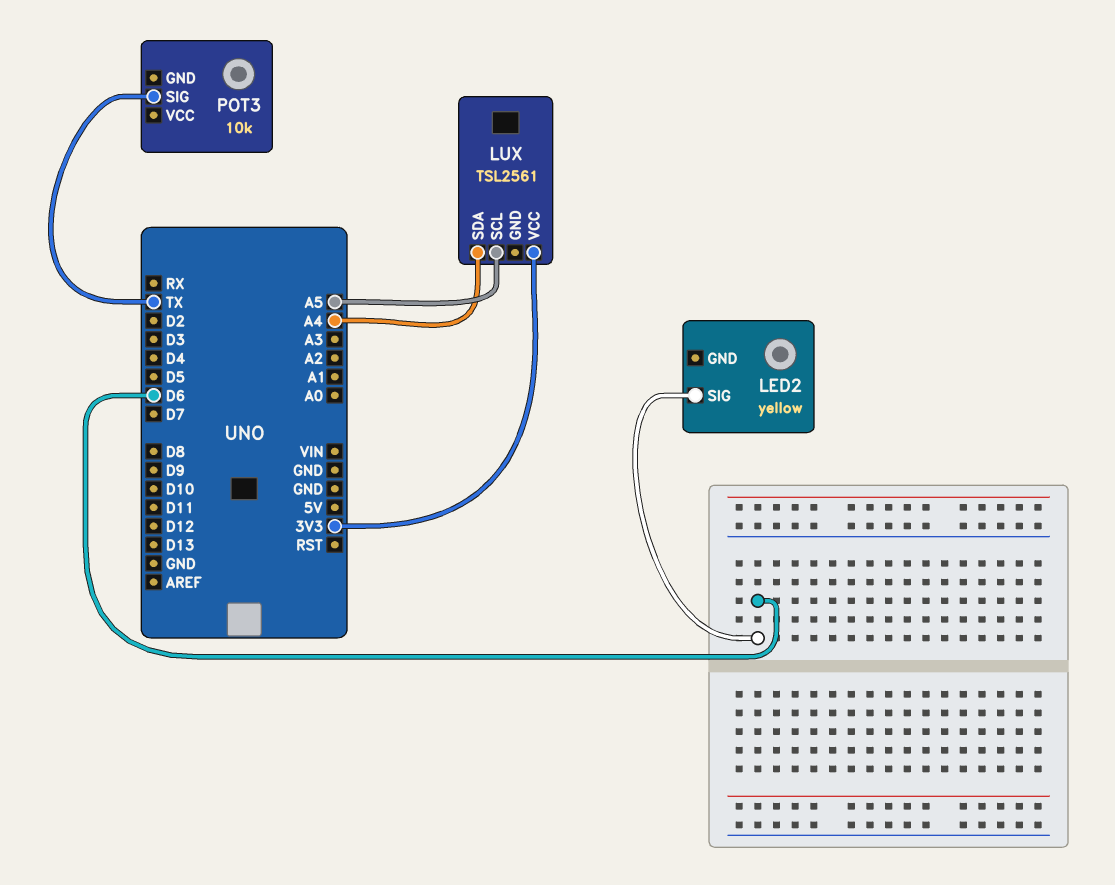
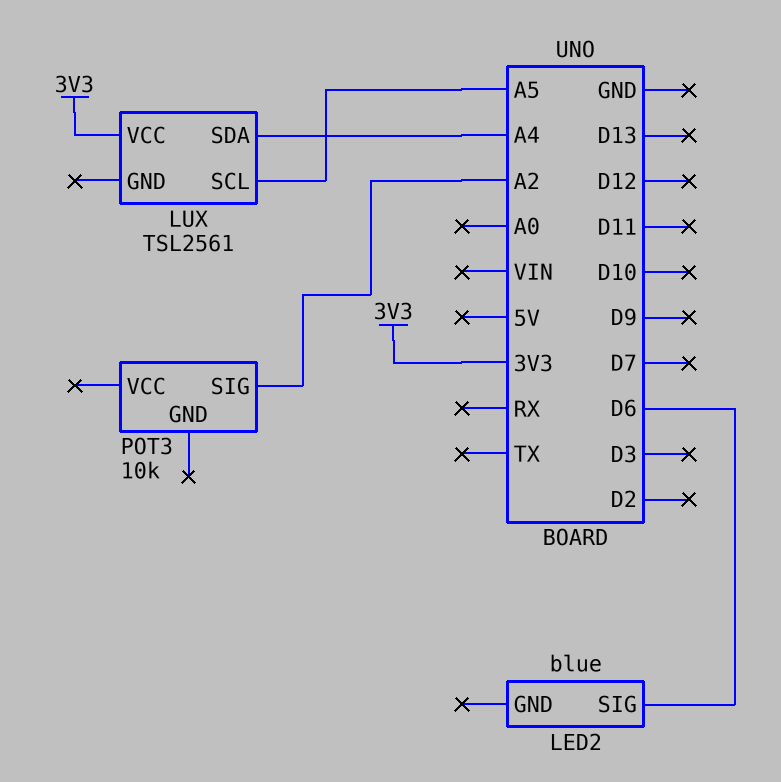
LED2: yellow -> blue
POT3 pin SIG: TX -> A2

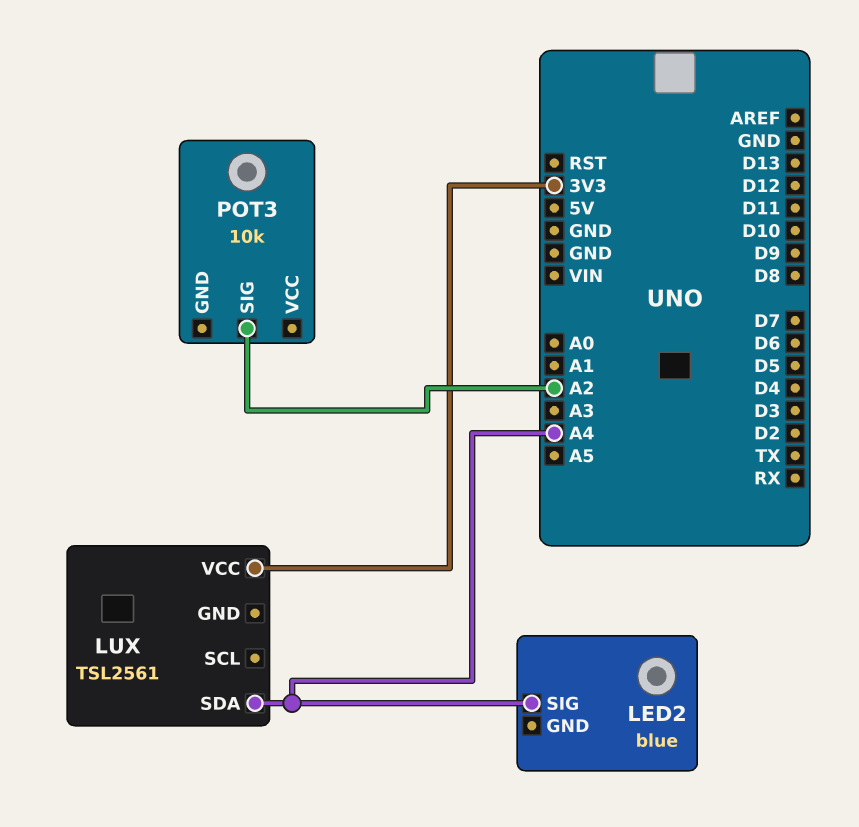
LED2 pin SIG: D6 -> A4
LUX pin SCL: A5 -> none

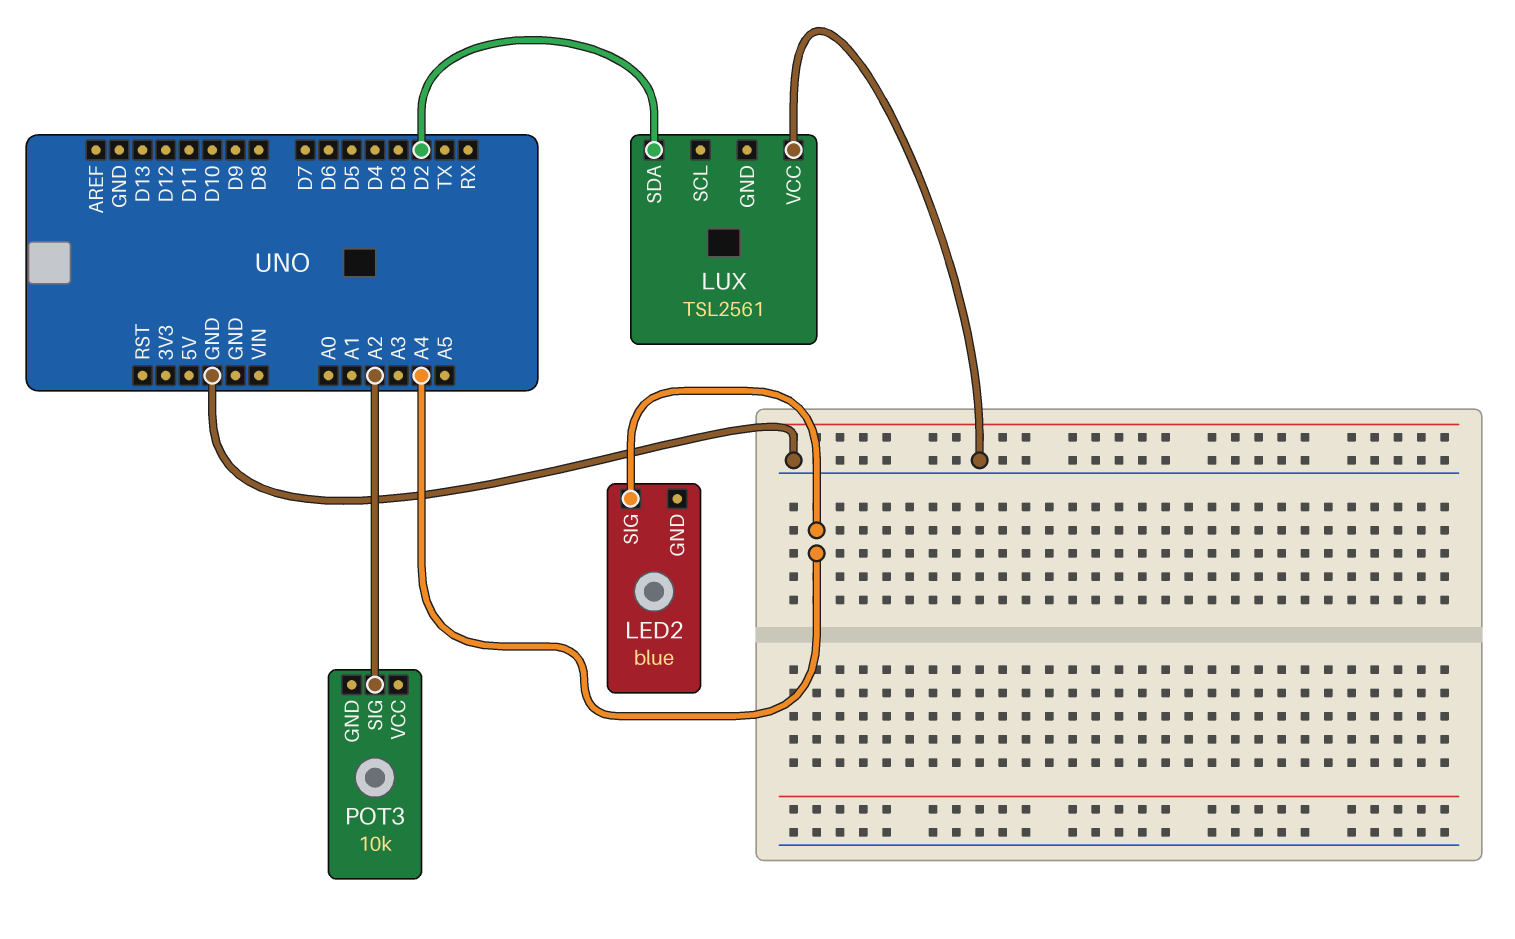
LUX pin SDA: A4 -> D2
LUX pin VCC: 3V3 -> GND

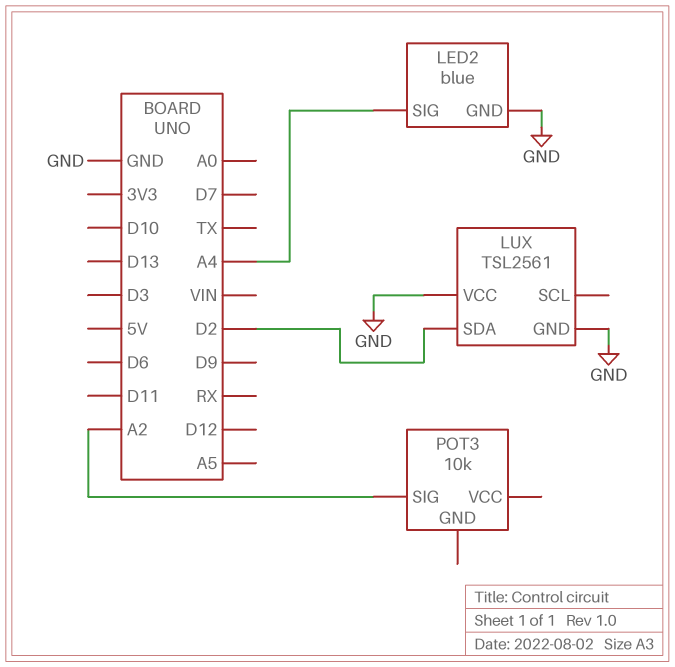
LED2 pin GND: none -> GND
LUX pin GND: none -> GND

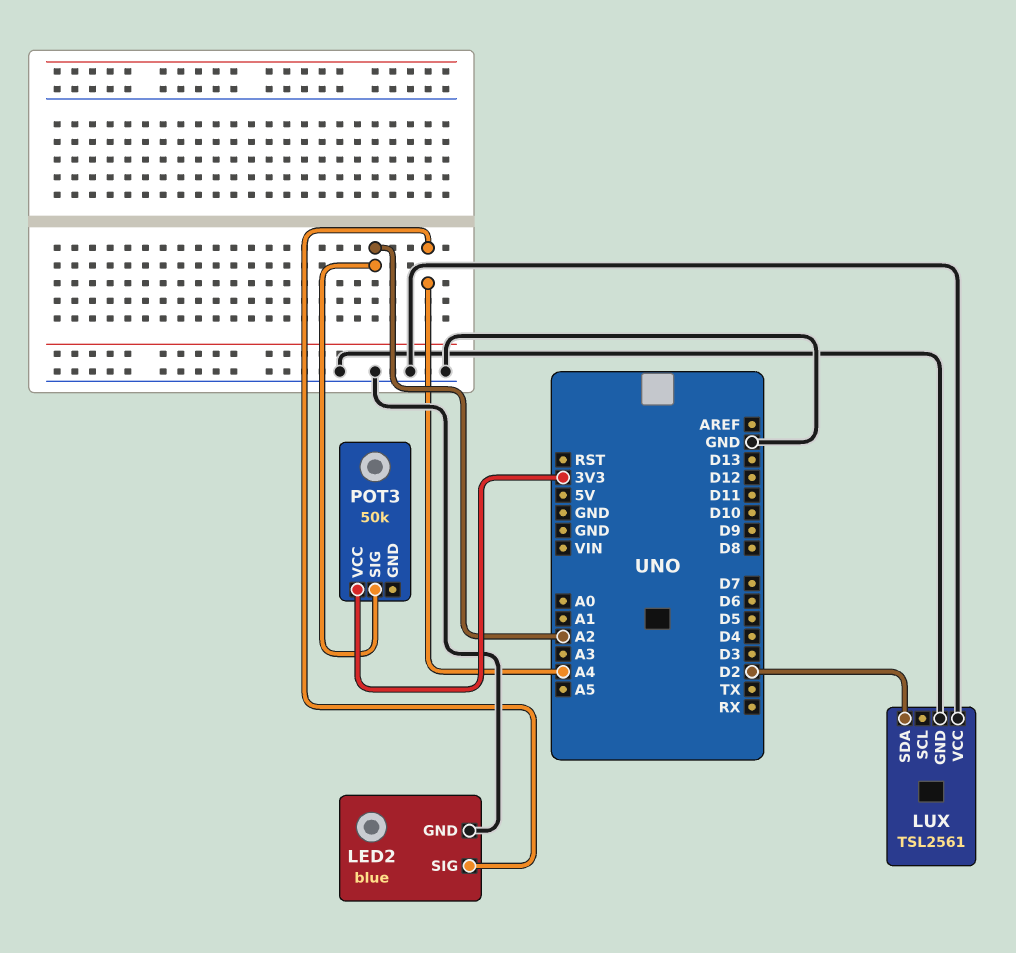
POT3: 10k -> 50k
POT3 pin VCC: none -> 3V3

